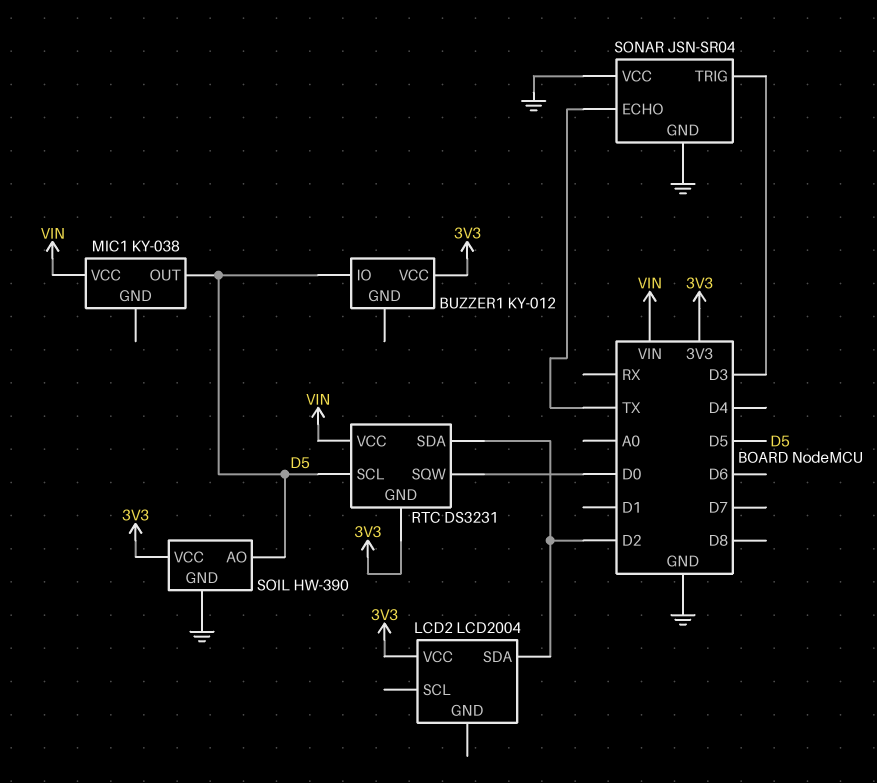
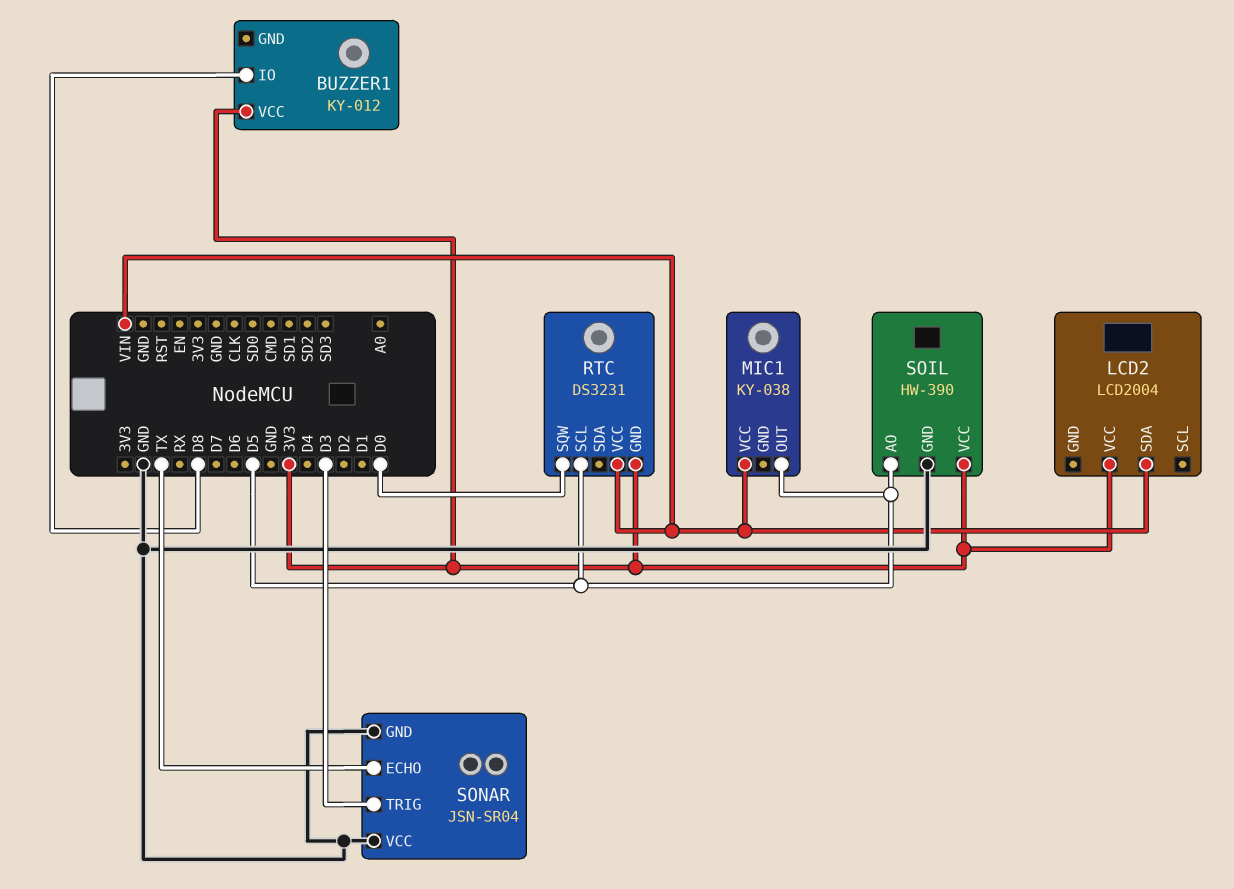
BUZZER1 pin IO: D5 -> D8
LCD2 pin SDA: D2 -> VIN
RTC pin SDA: D2 -> none

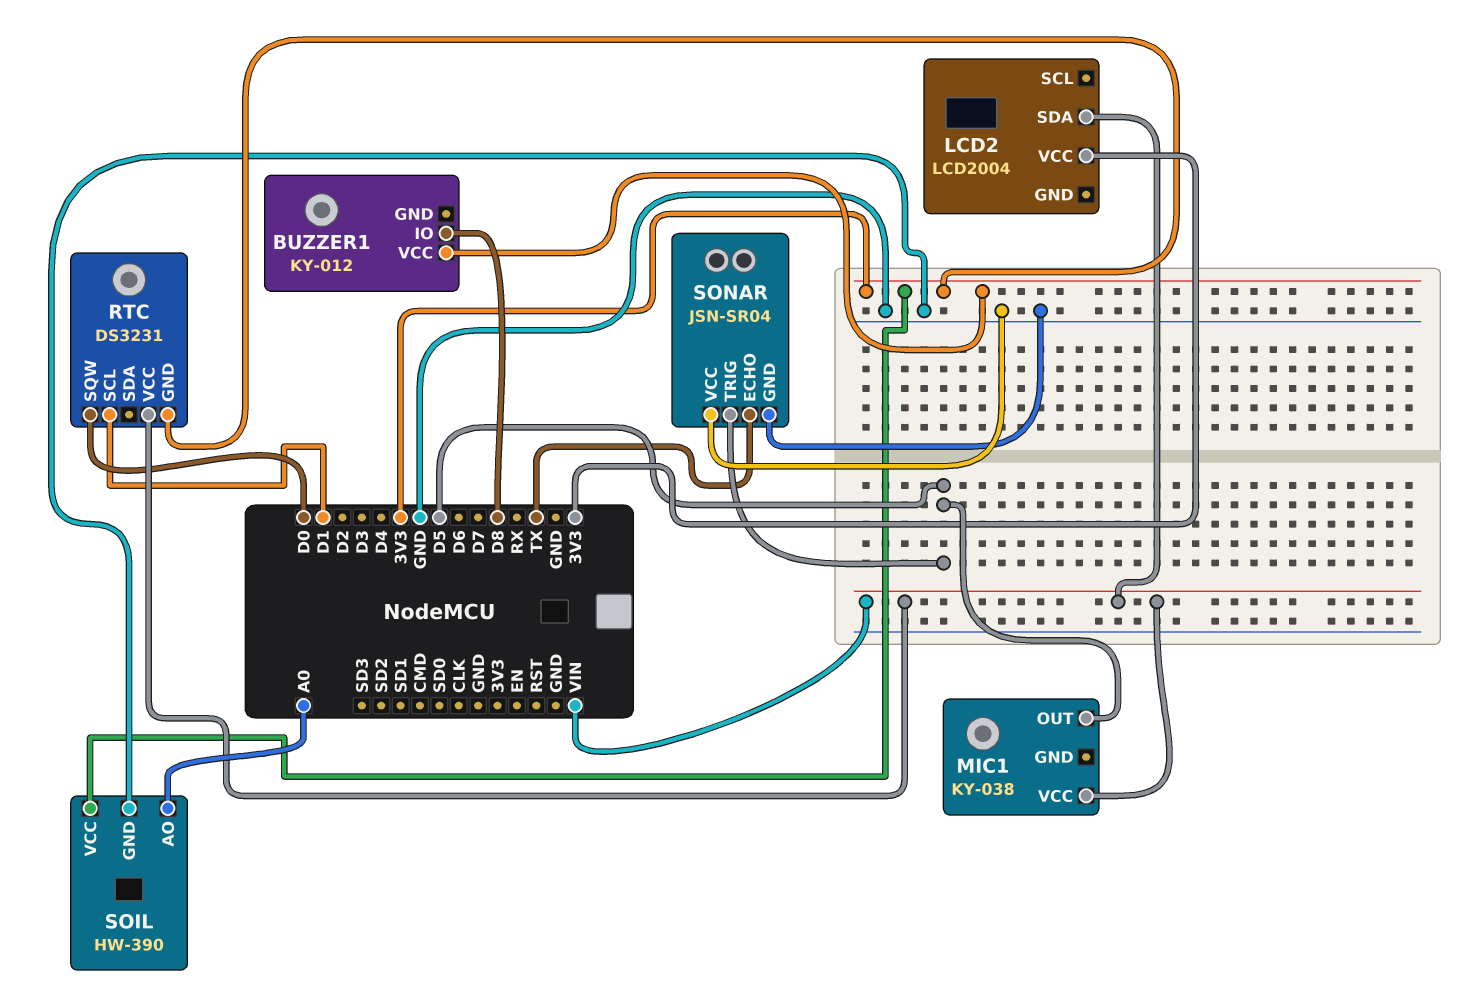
RTC pin SCL: D5 -> D1
SOIL pin AO: D5 -> A0
SONAR pin TRIG: D3 -> D5

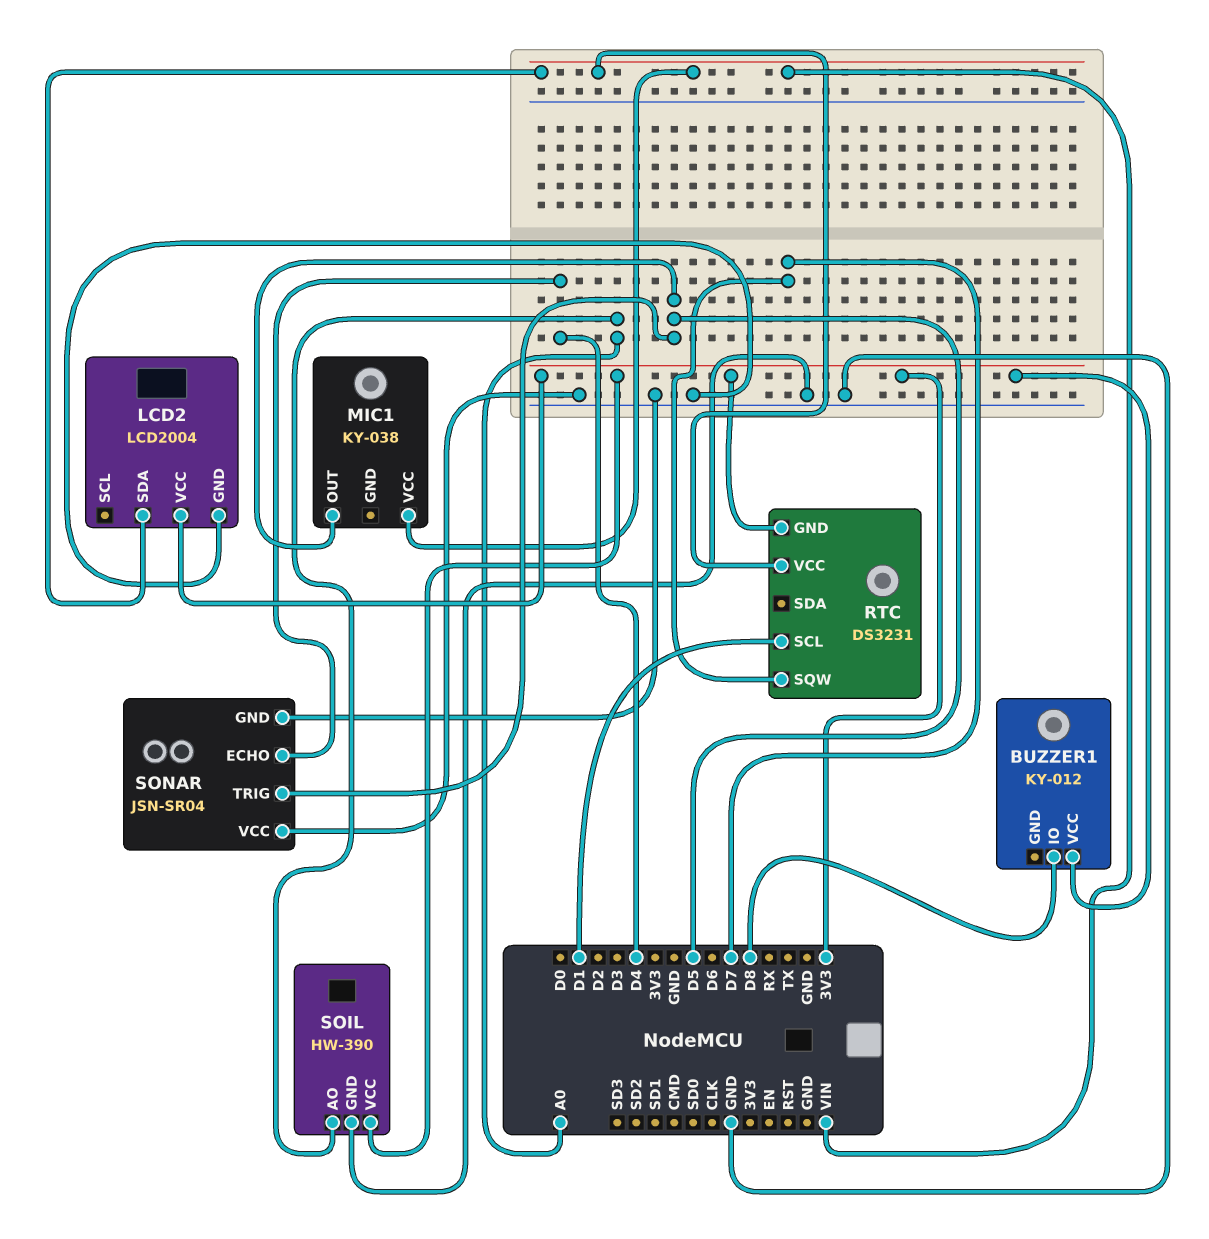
LCD2 pin GND: none -> GND
RTC pin SQW: D0 -> D7
SONAR pin ECHO: TX -> D4

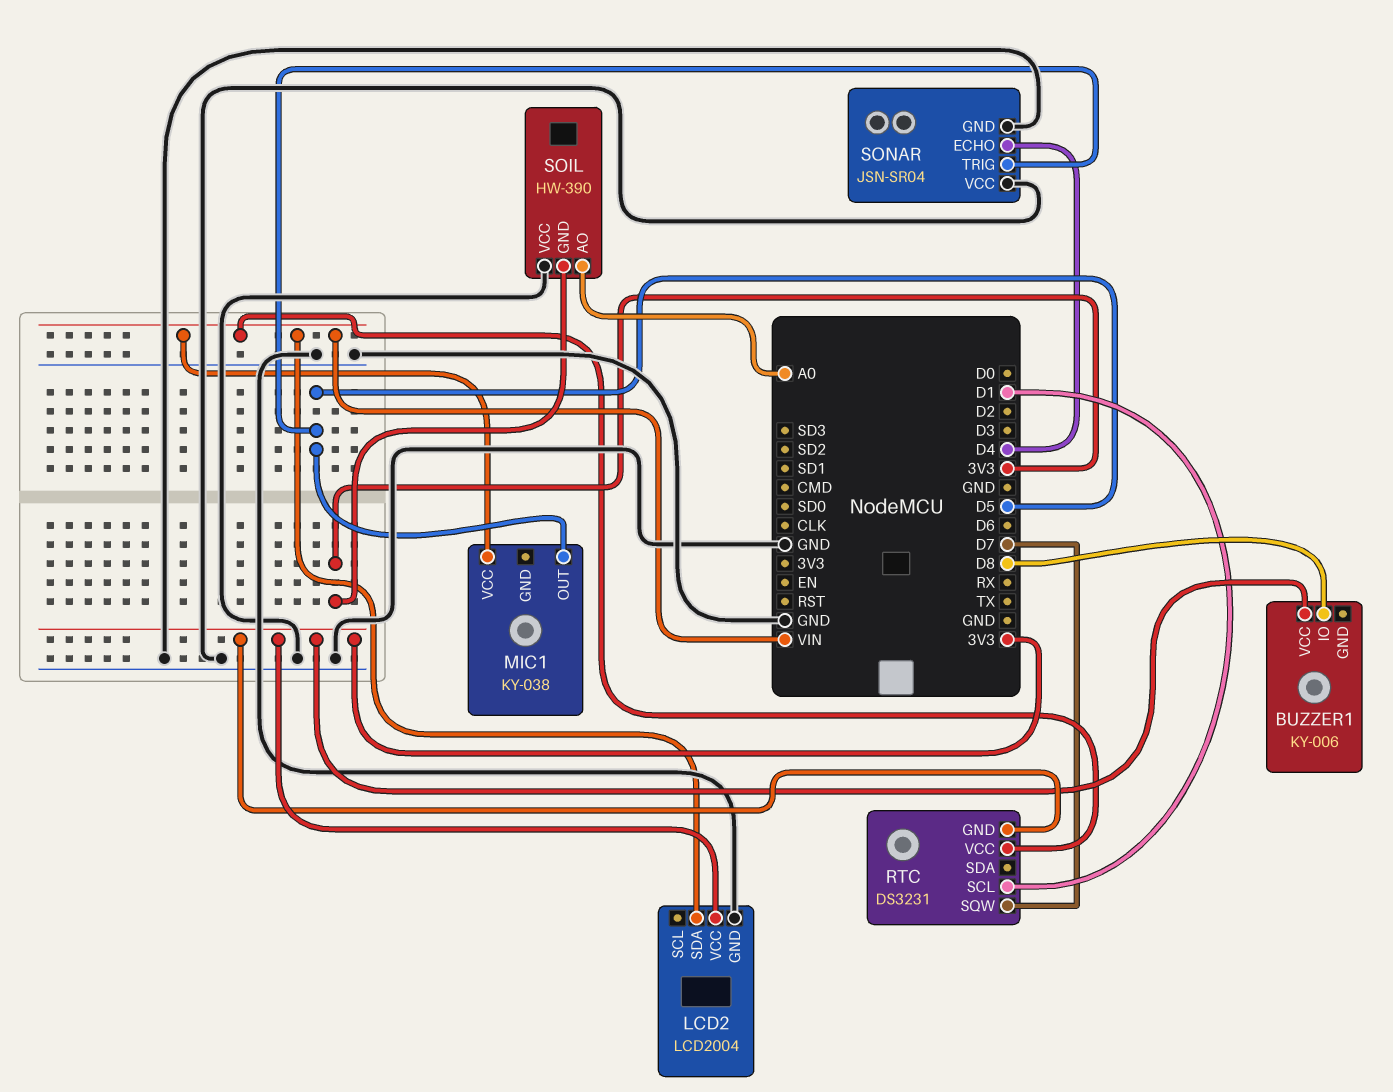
BUZZER1: KY-012 -> KY-006
SOIL pin GND: GND -> 3V3
SOIL pin VCC: 3V3 -> GND

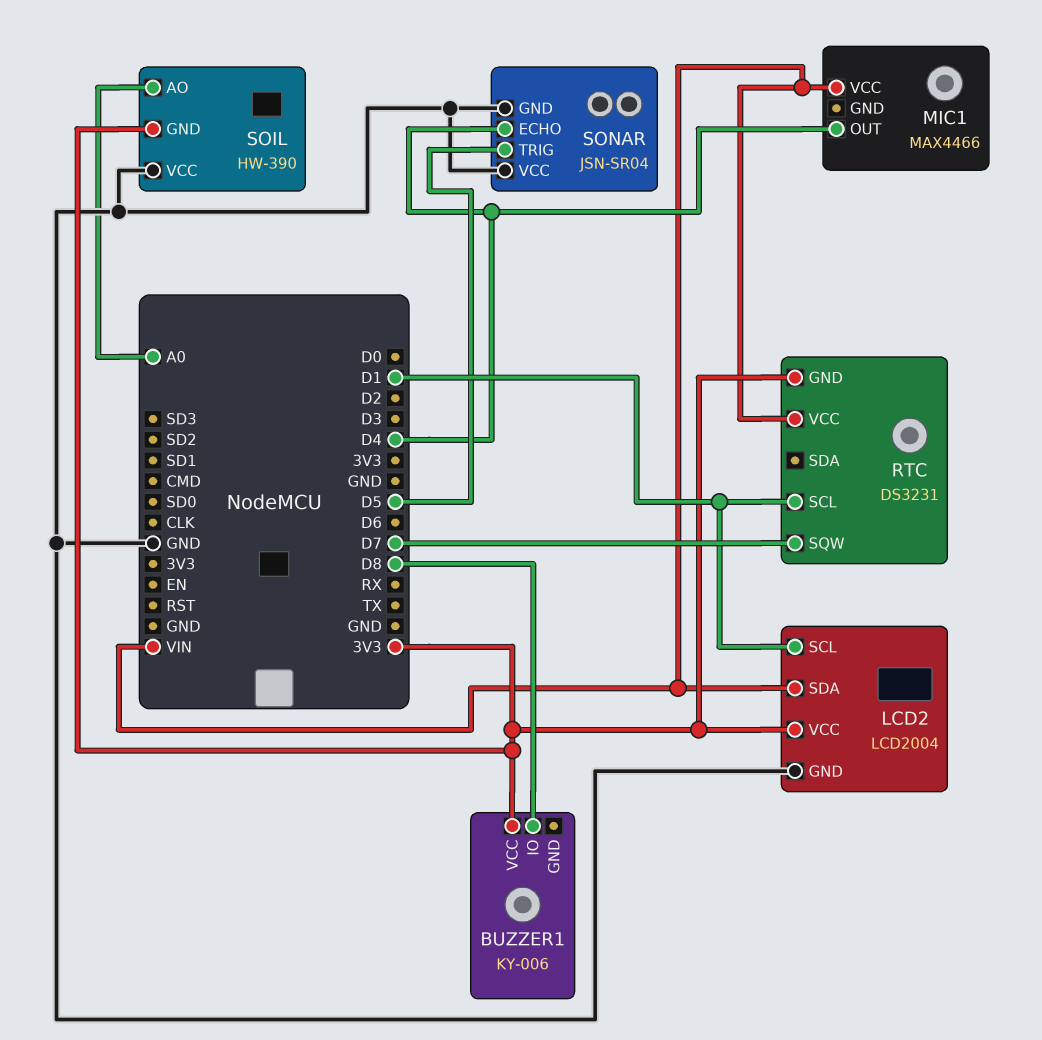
LCD2 pin SCL: none -> D1
MIC1: KY-038 -> MAX4466
MIC1 pin OUT: D5 -> D4

